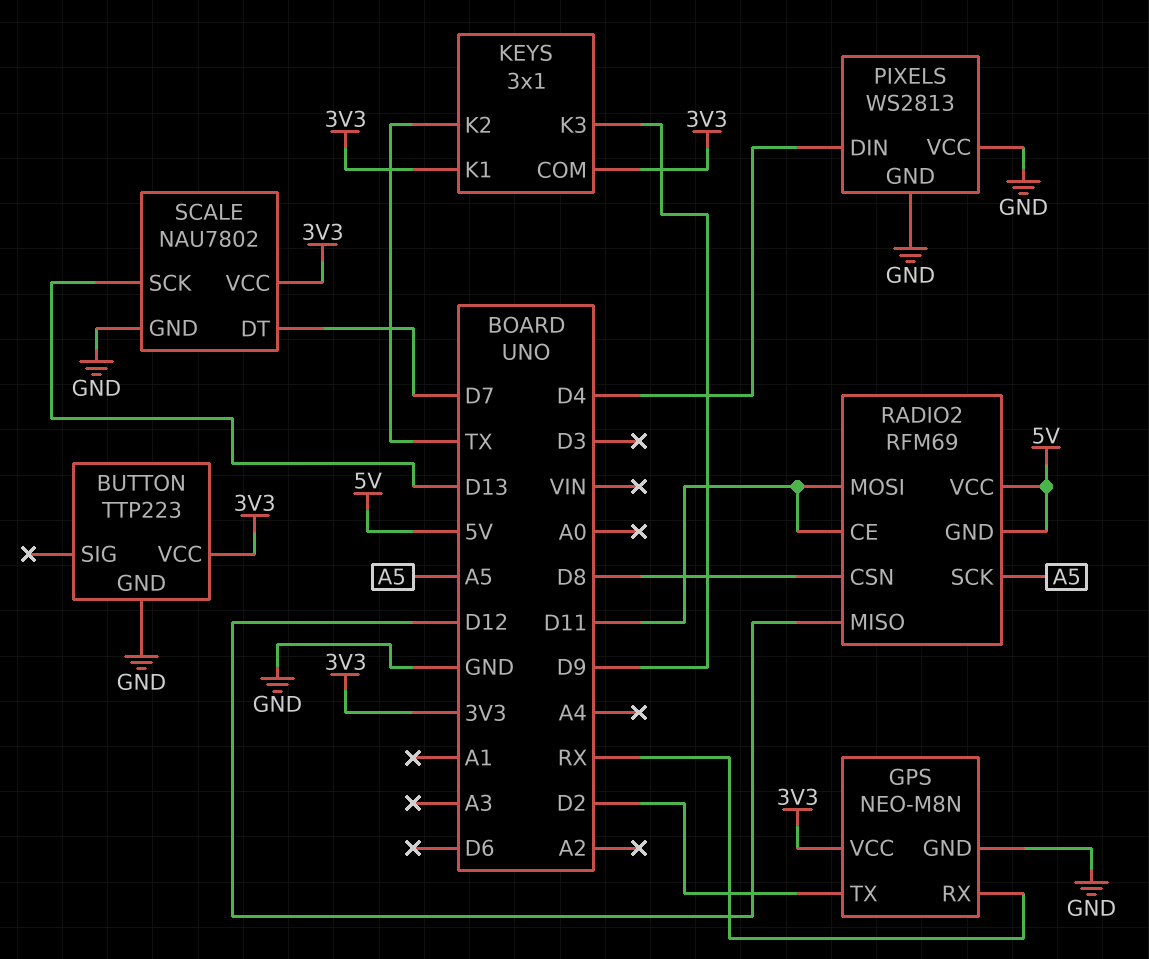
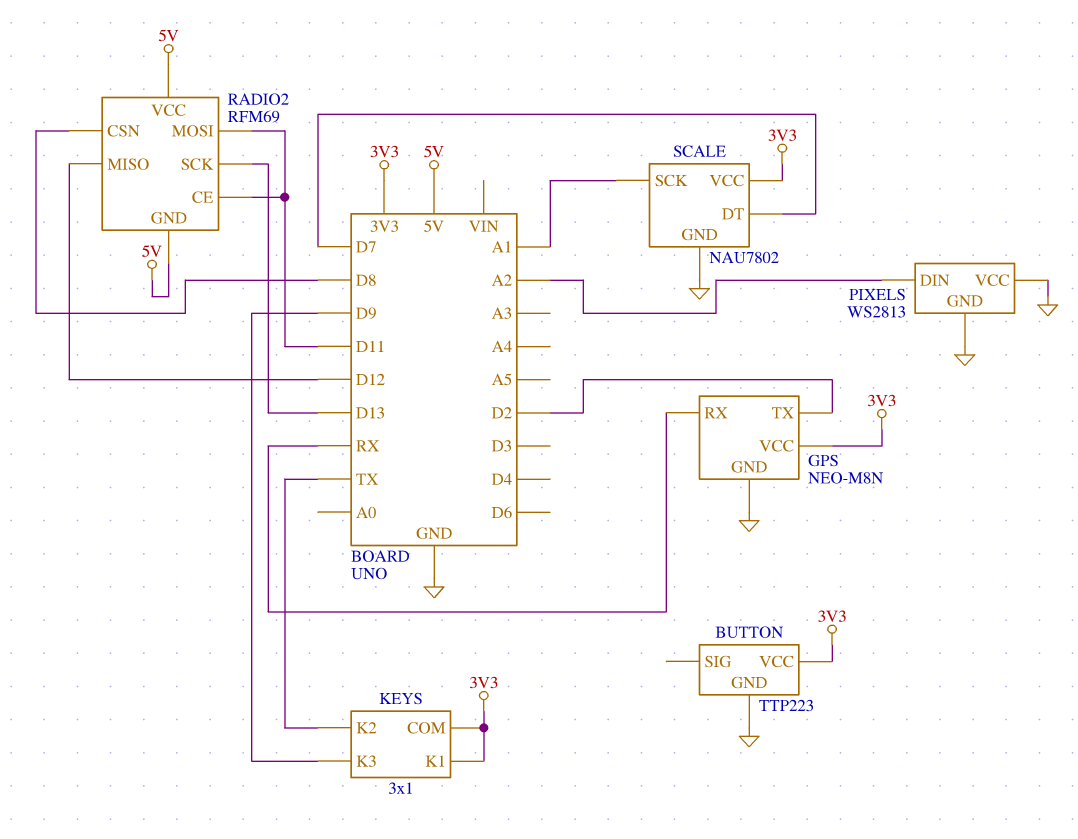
PIXELS pin DIN: D4 -> A2
RADIO2 pin SCK: A5 -> D13
SCALE pin SCK: D13 -> A1

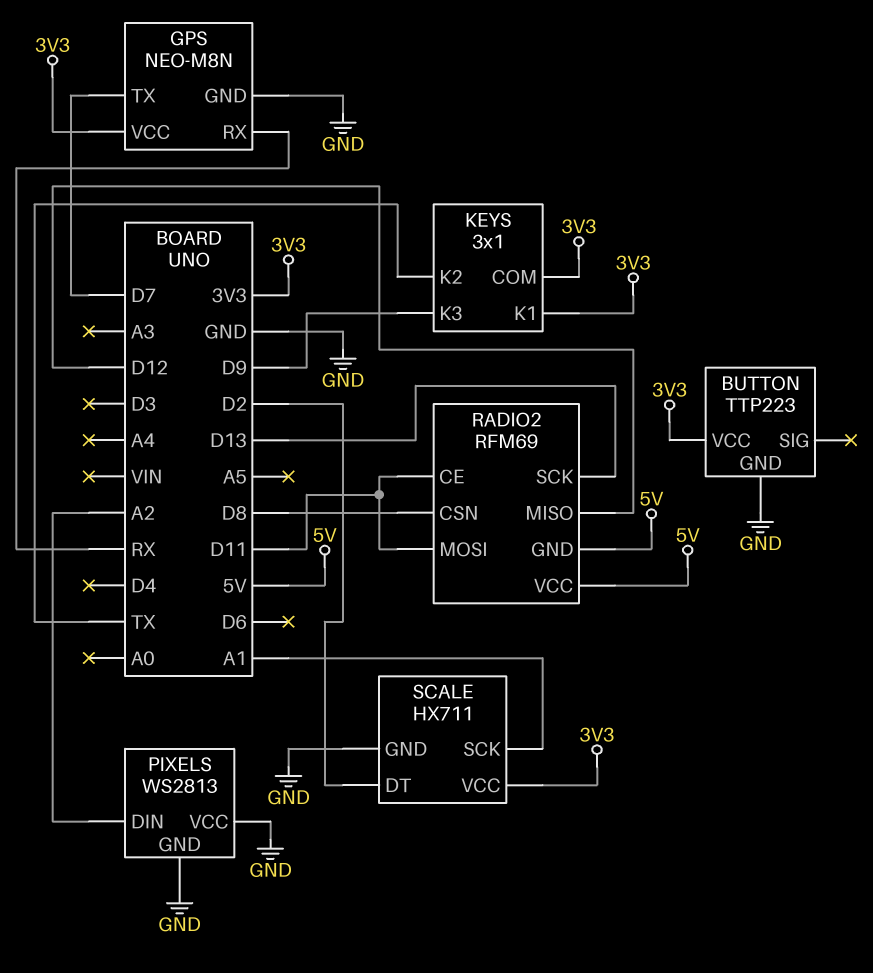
GPS pin TX: D2 -> D7
SCALE: NAU7802 -> HX711
SCALE pin DT: D7 -> D2

